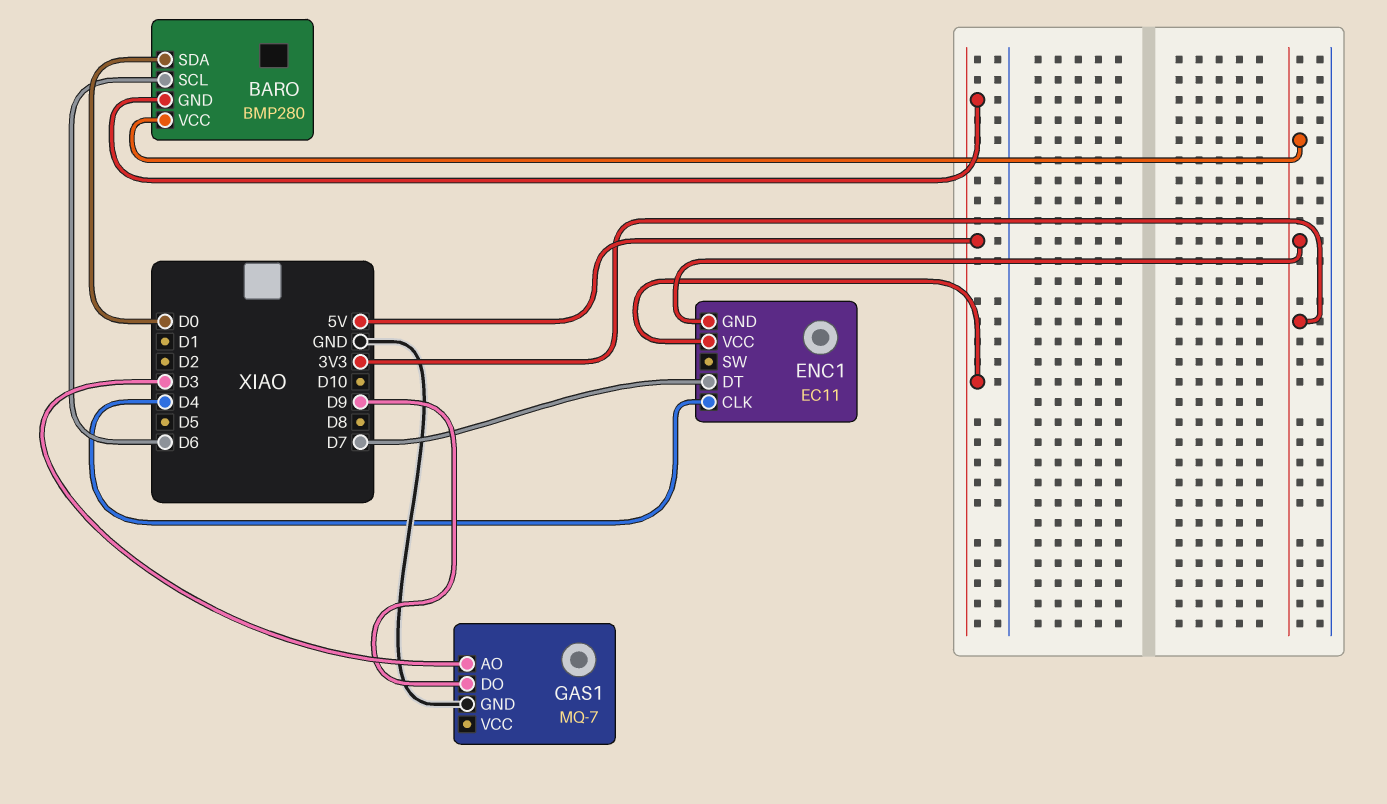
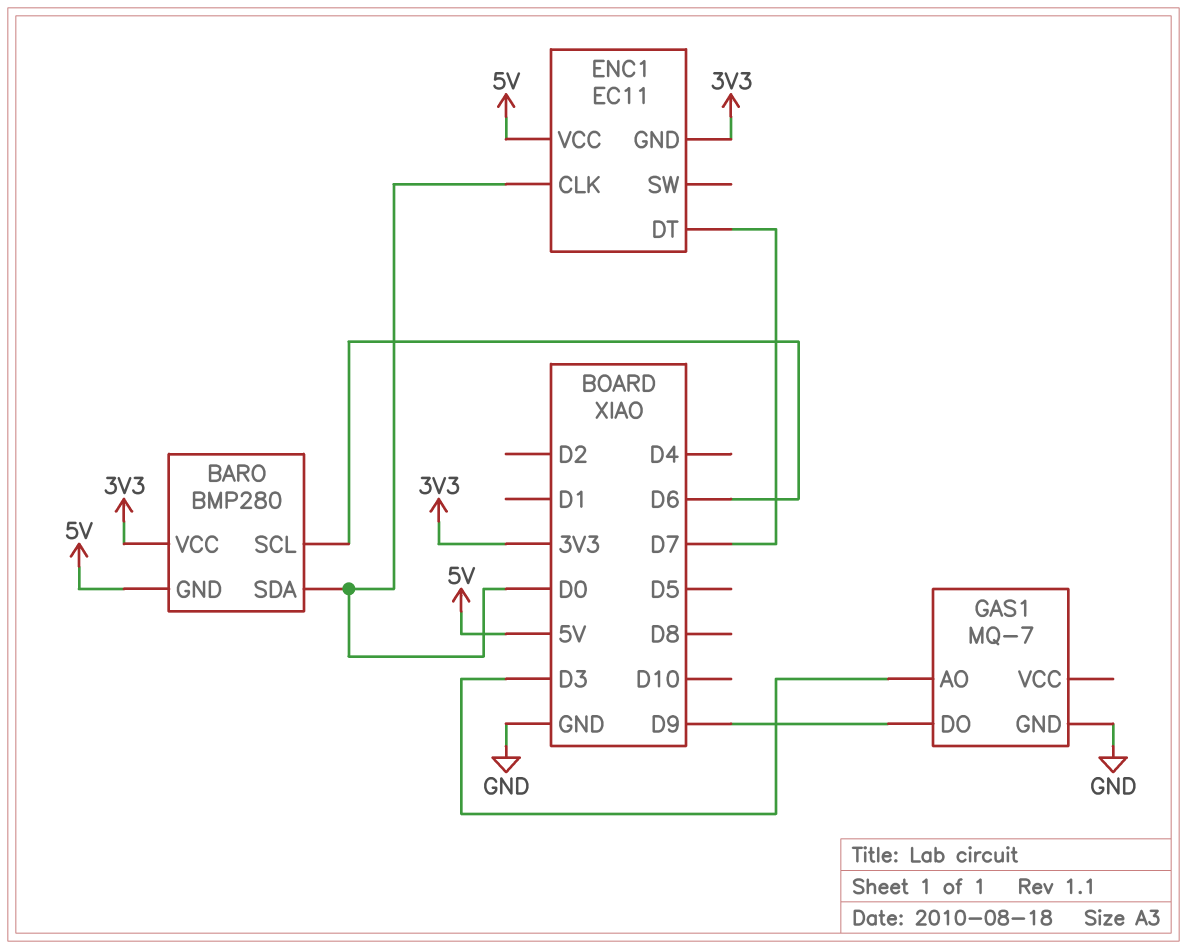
ENC1 pin CLK: D4 -> D0

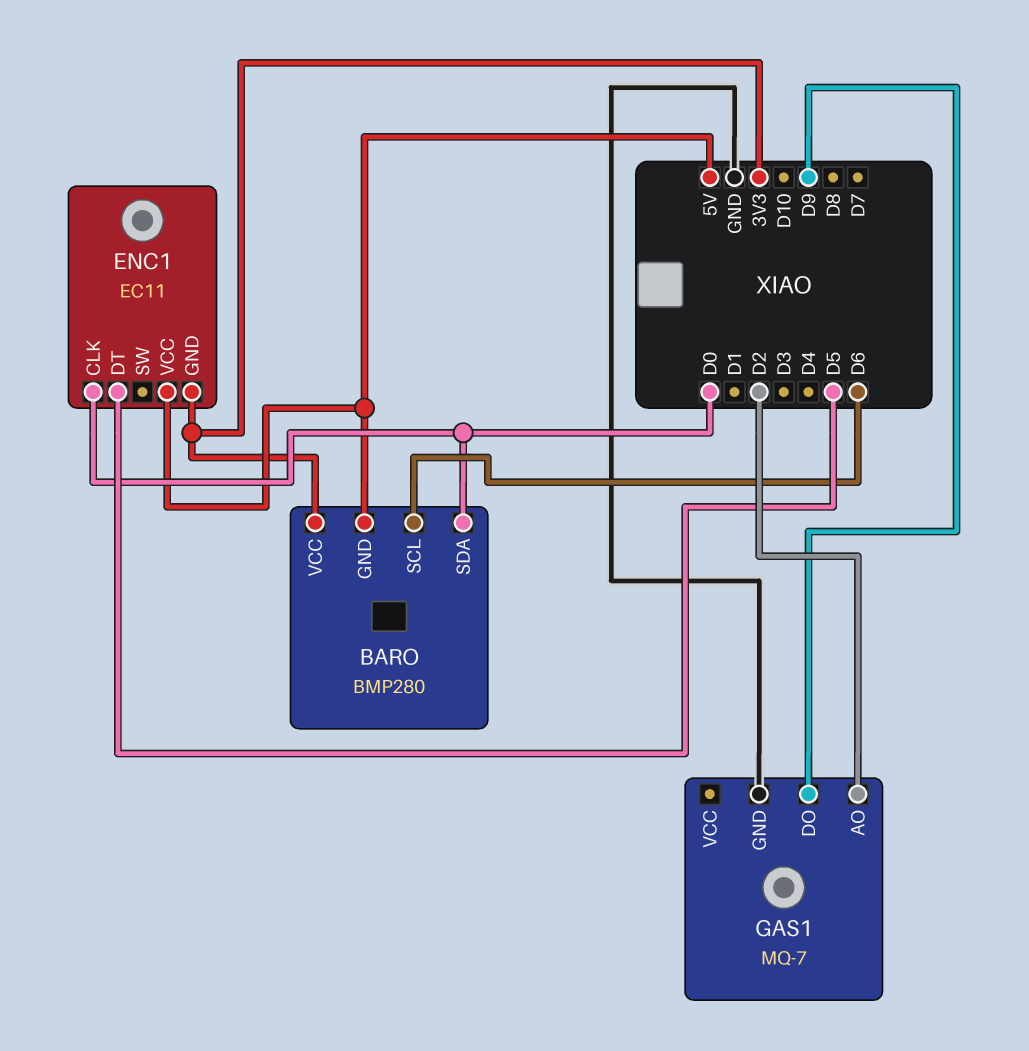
ENC1 pin DT: D7 -> D5
GAS1 pin AO: D3 -> D2

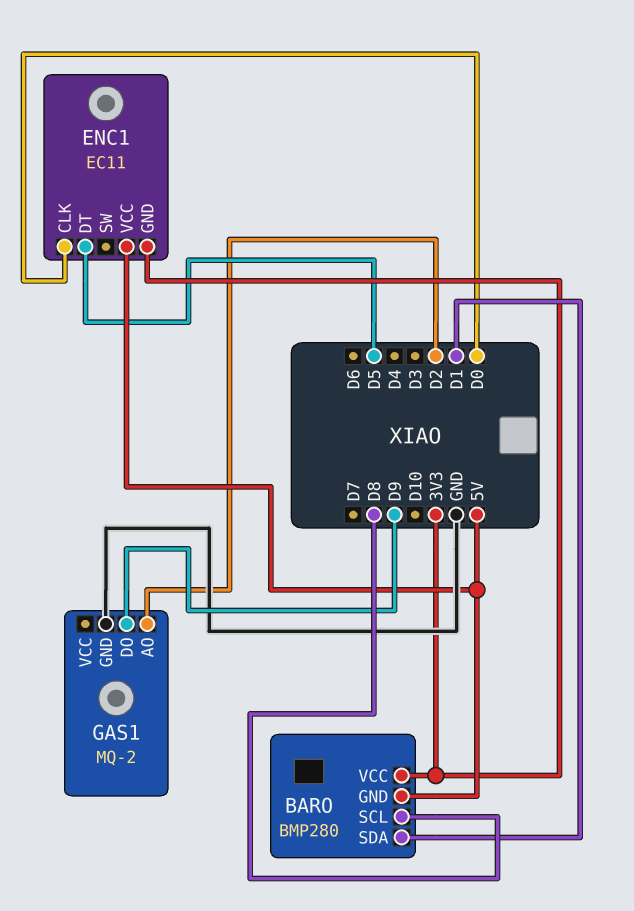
BARO pin SCL: D6 -> D8
BARO pin SDA: D0 -> D1
GAS1: MQ-7 -> MQ-2

